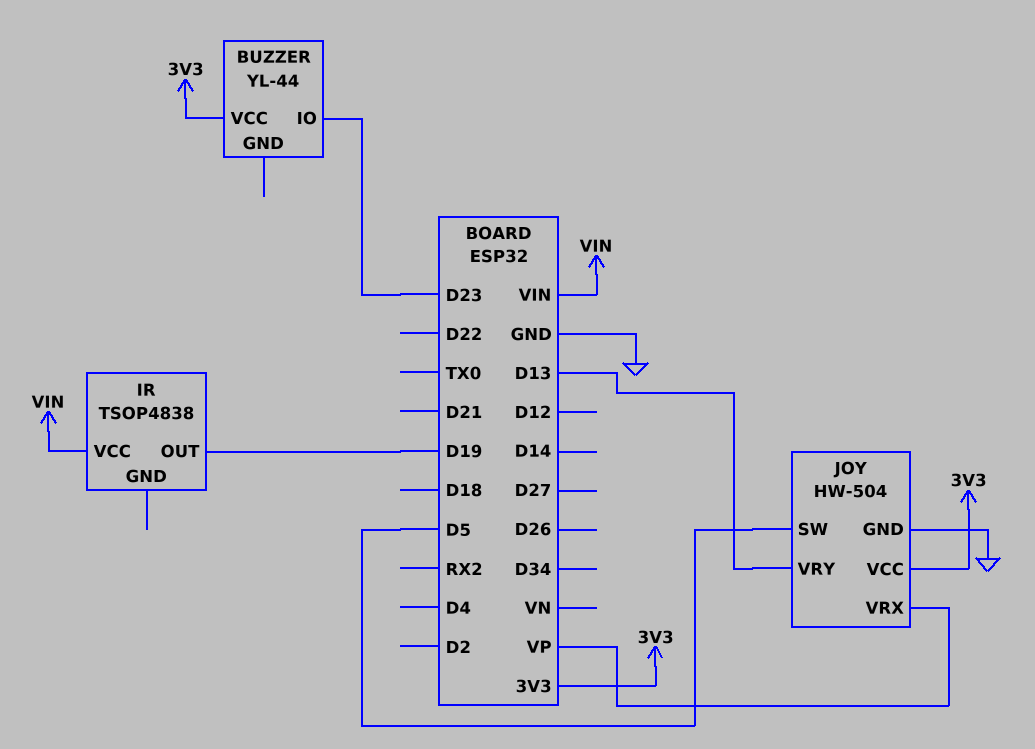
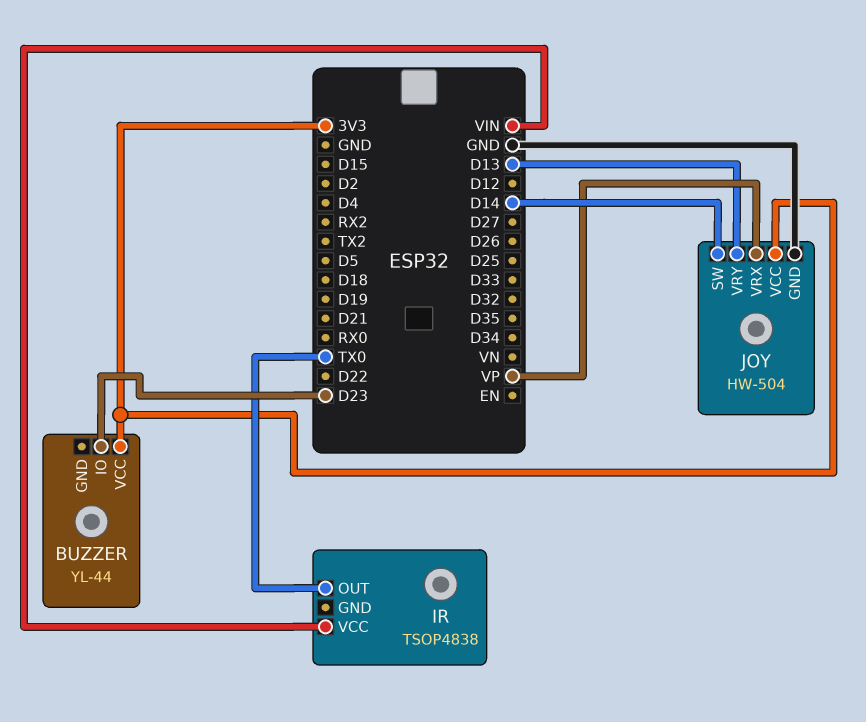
IR pin OUT: D19 -> TX0
JOY pin SW: D5 -> D14

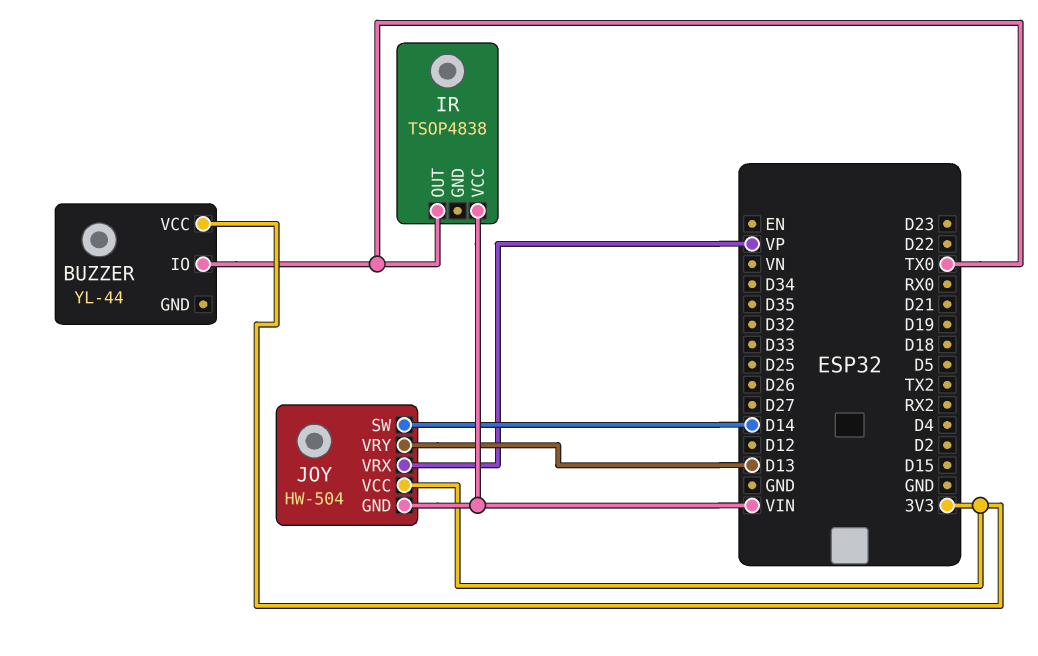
BUZZER pin IO: D23 -> TX0
JOY pin GND: GND -> VIN

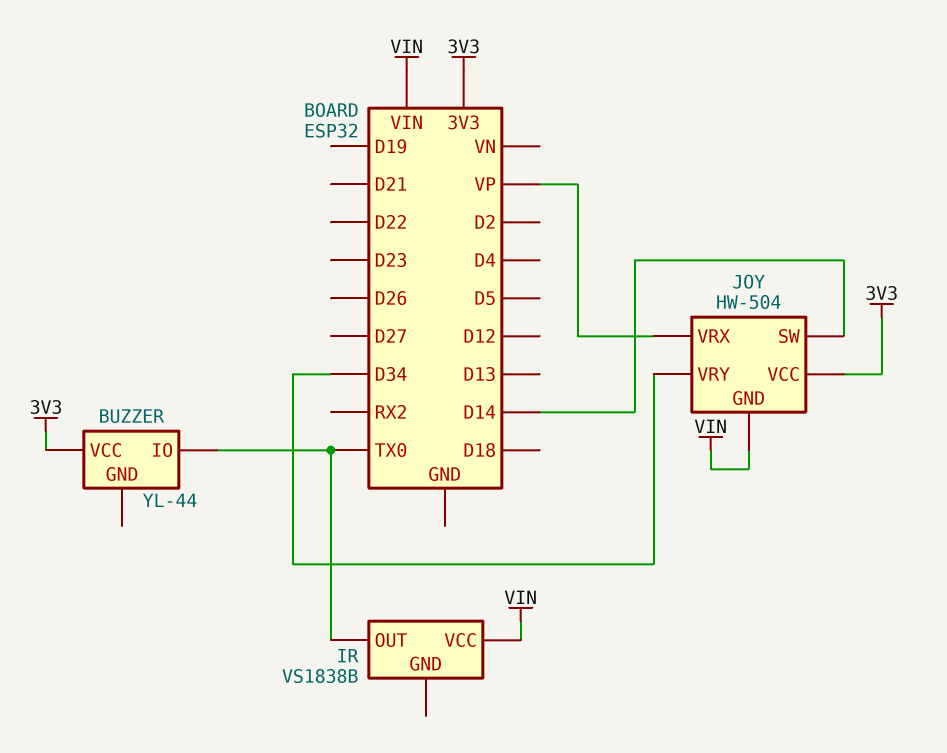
IR: TSOP4838 -> VS1838B
JOY pin VRY: D13 -> D34

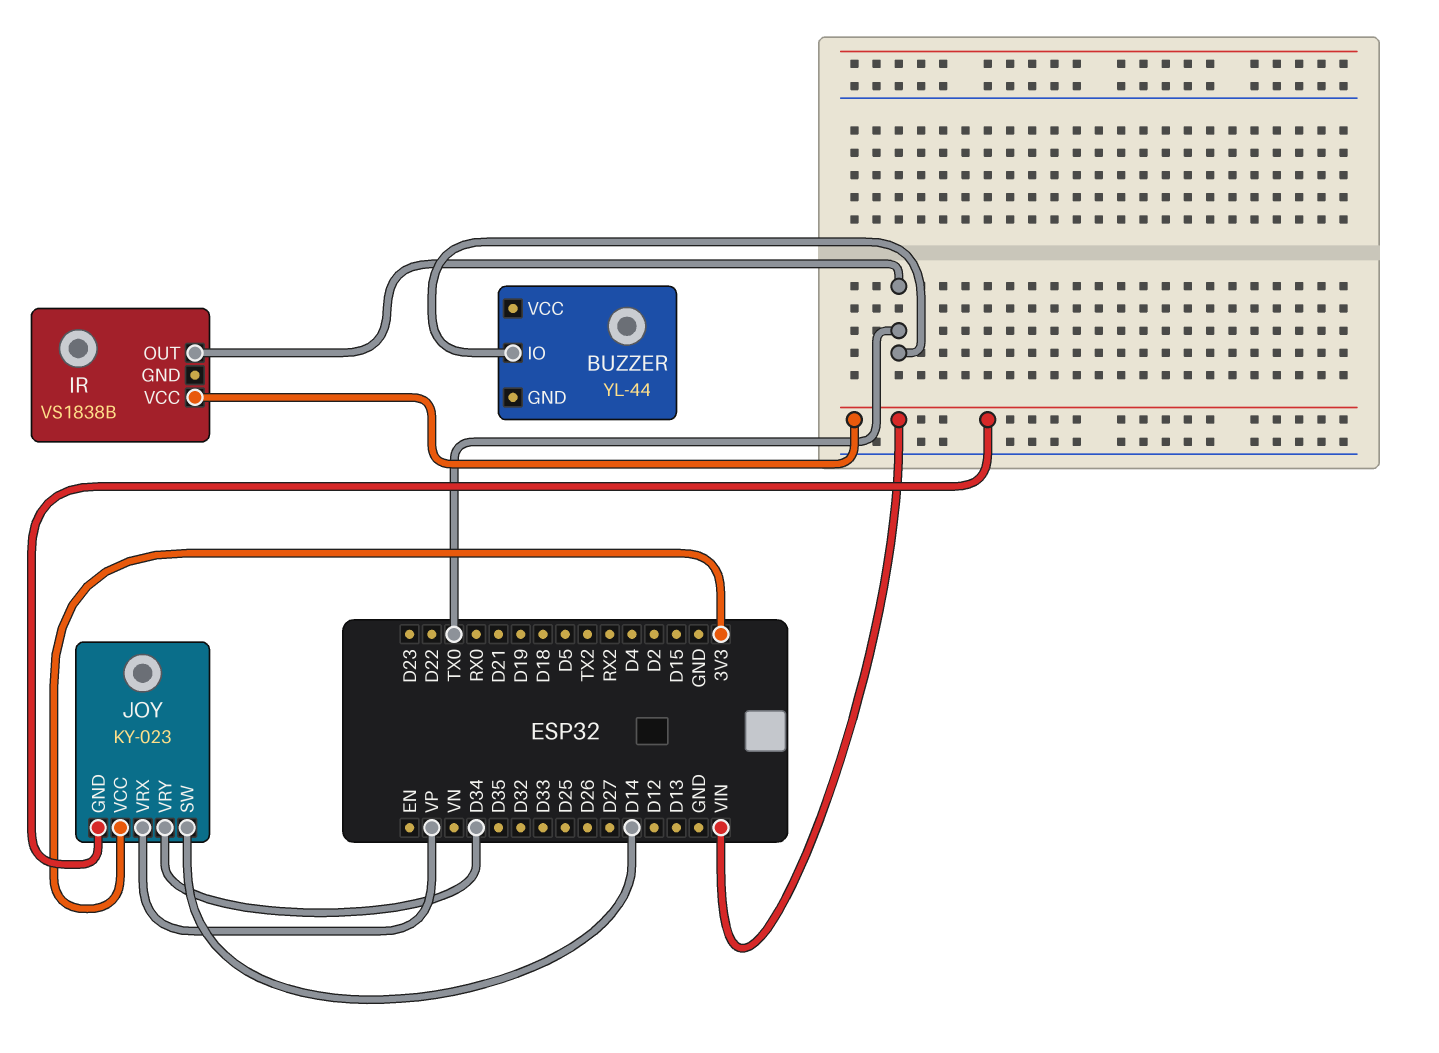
BUZZER pin VCC: 3V3 -> none
JOY: HW-504 -> KY-023

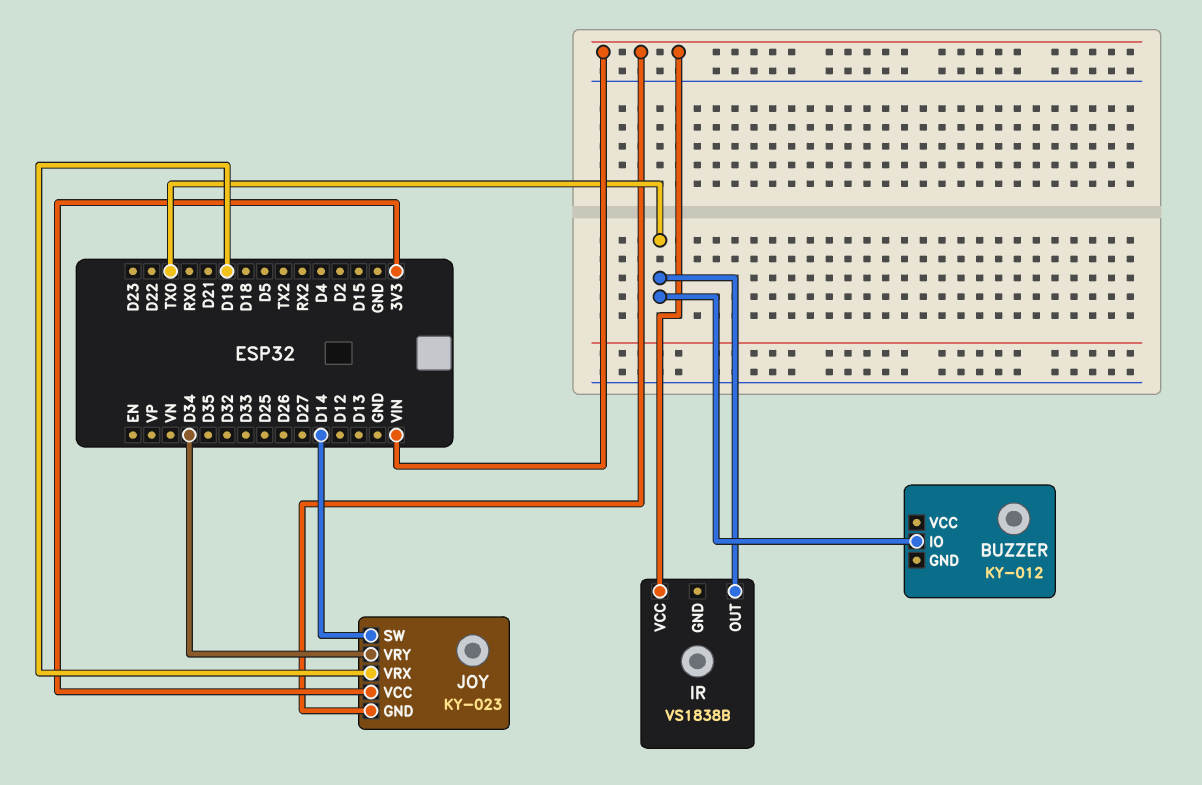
BUZZER: YL-44 -> KY-012
JOY pin VRX: VP -> D19

